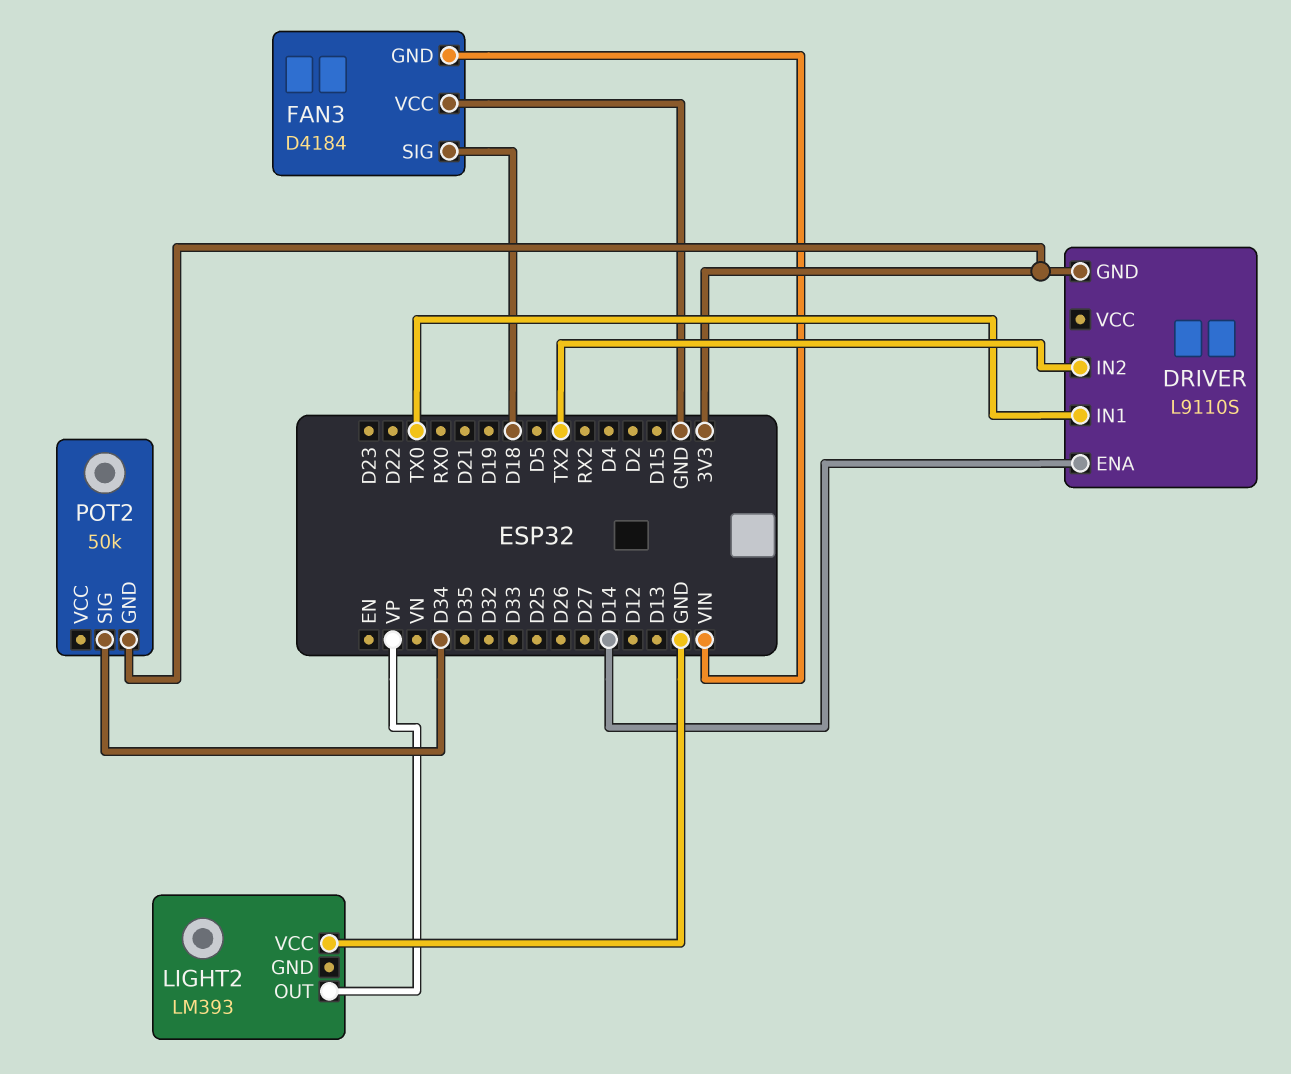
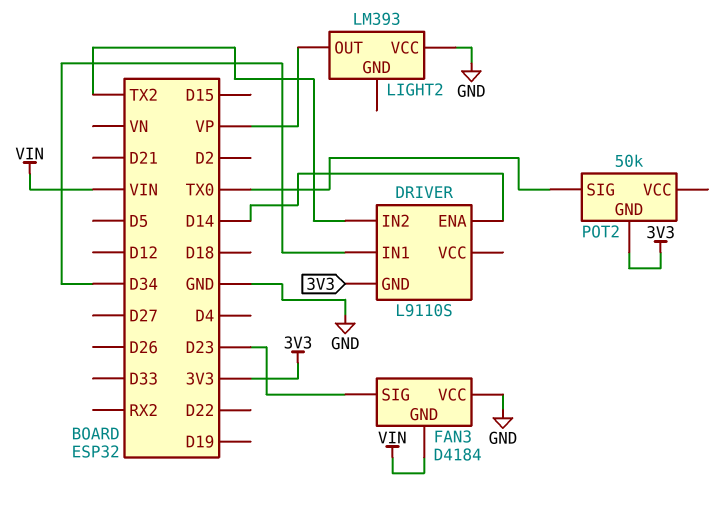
DRIVER pin IN1: TX0 -> D34
FAN3 pin SIG: D18 -> D23
POT2 pin SIG: D34 -> TX0

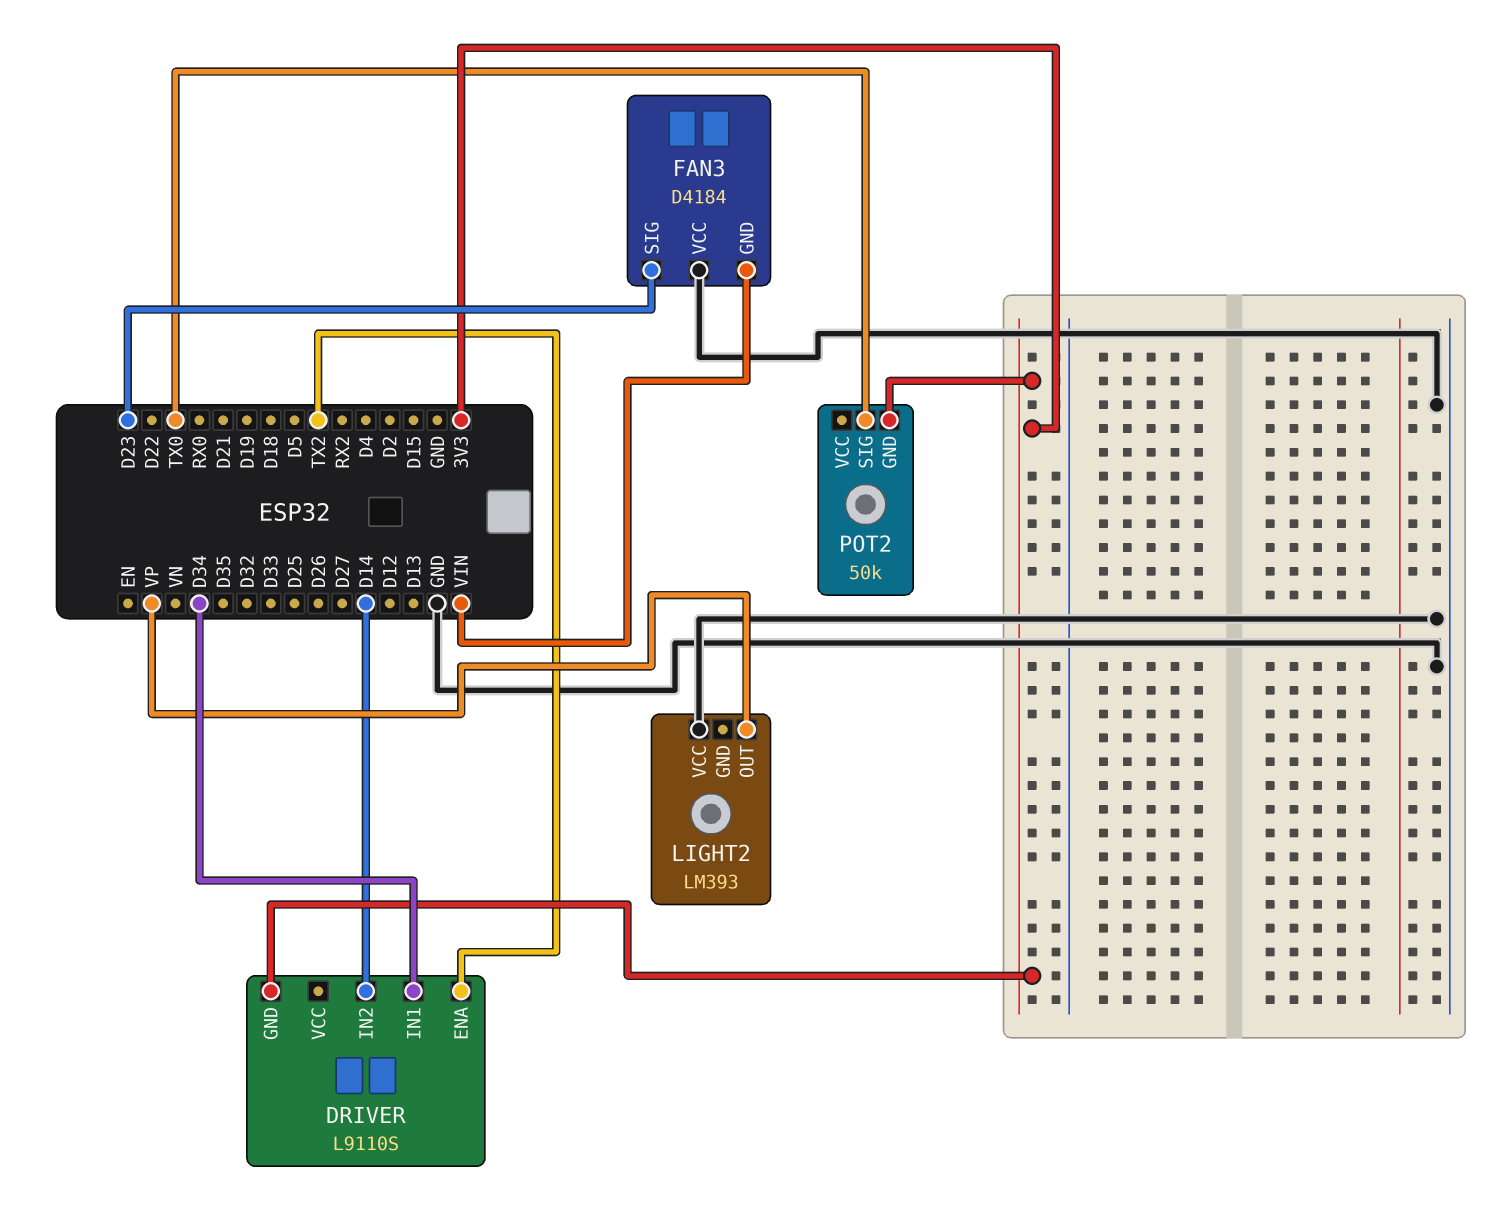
DRIVER pin ENA: D14 -> TX2
DRIVER pin IN2: TX2 -> D14

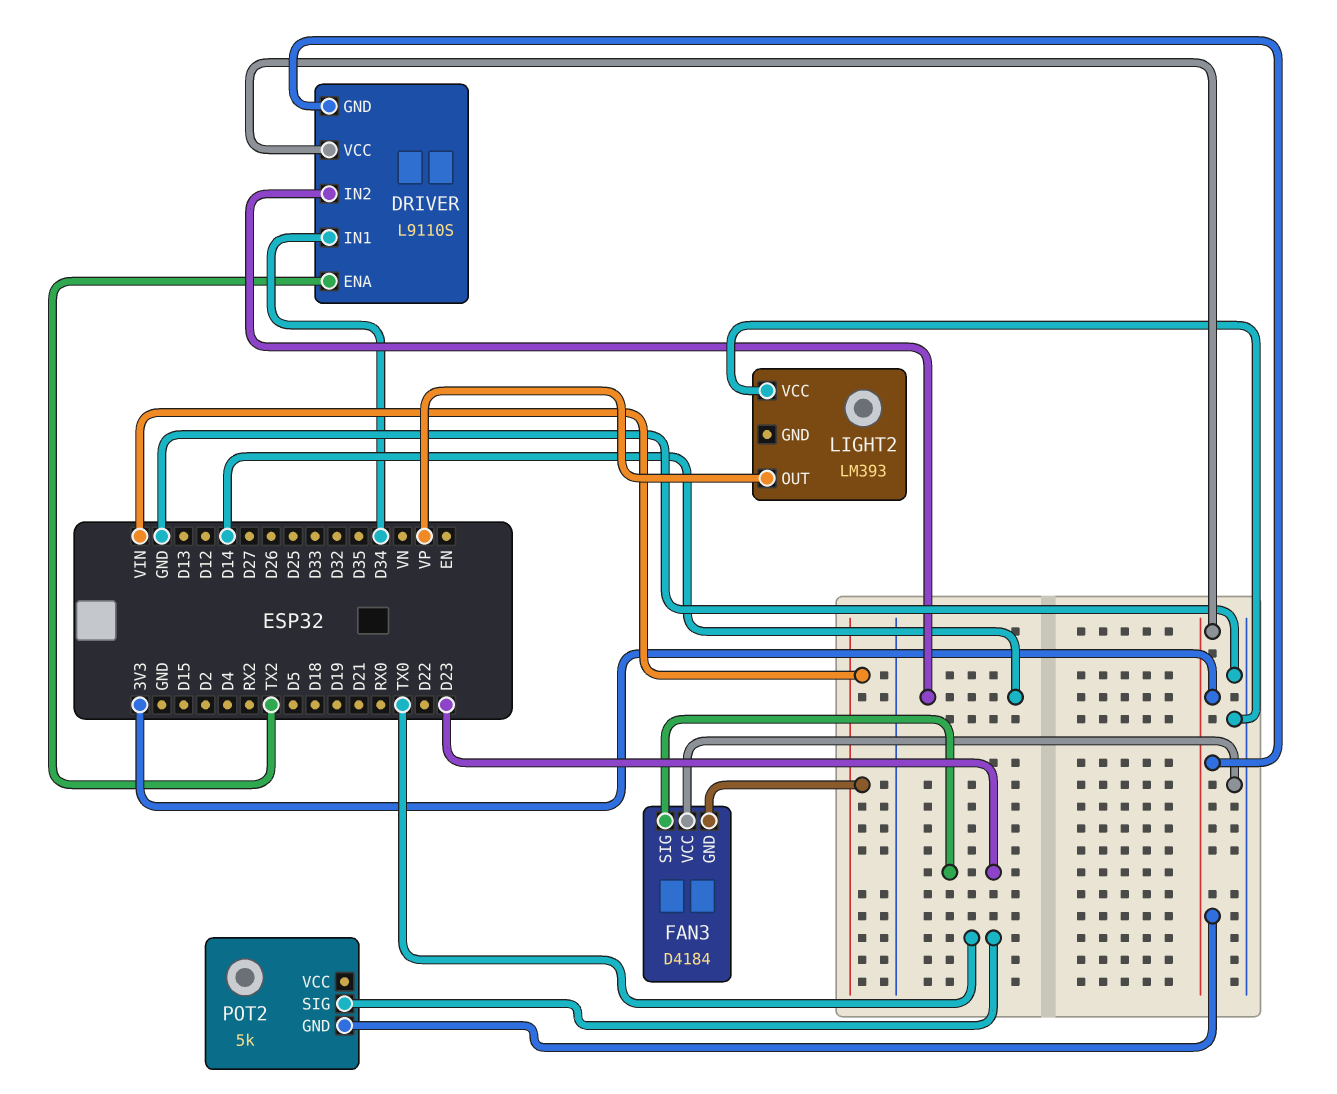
DRIVER pin VCC: none -> 3V3
POT2: 50k -> 5k

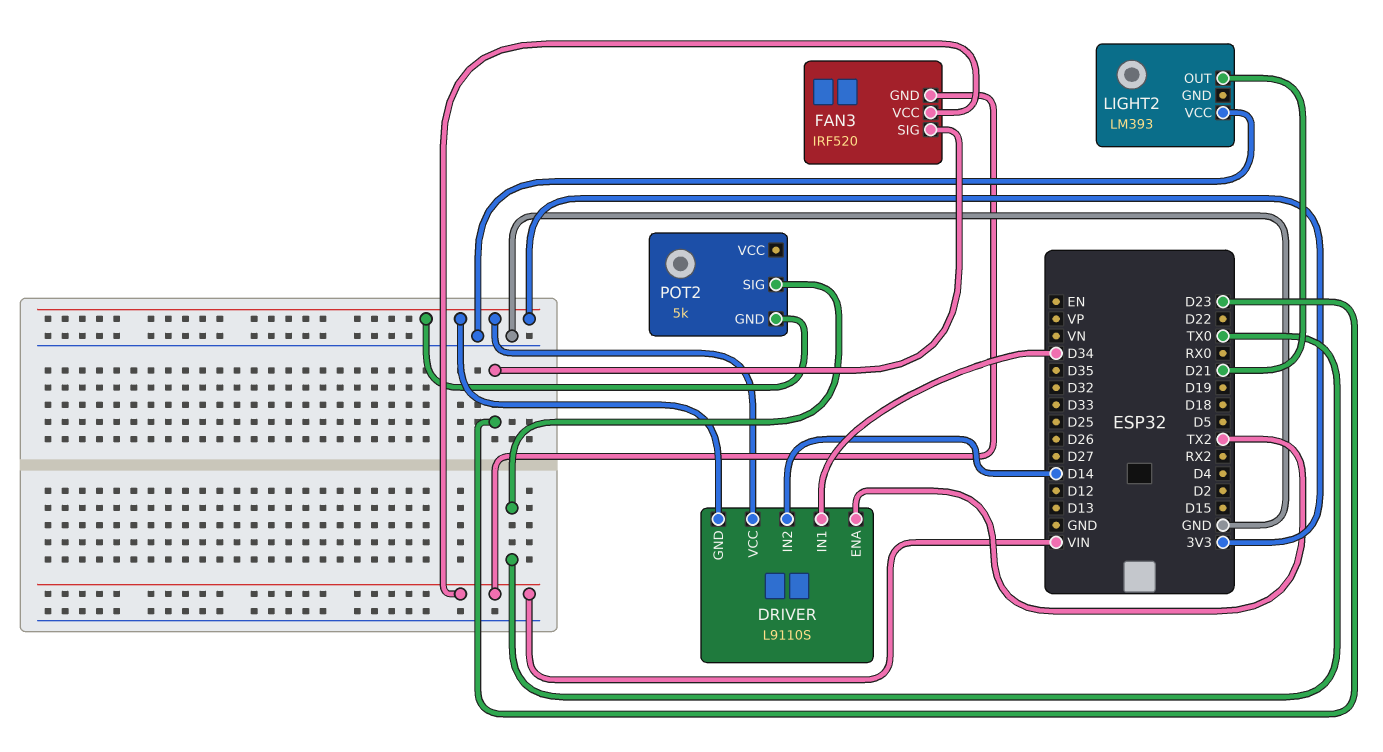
FAN3: D4184 -> IRF520
FAN3 pin VCC: GND -> VIN
LIGHT2 pin OUT: VP -> D21

